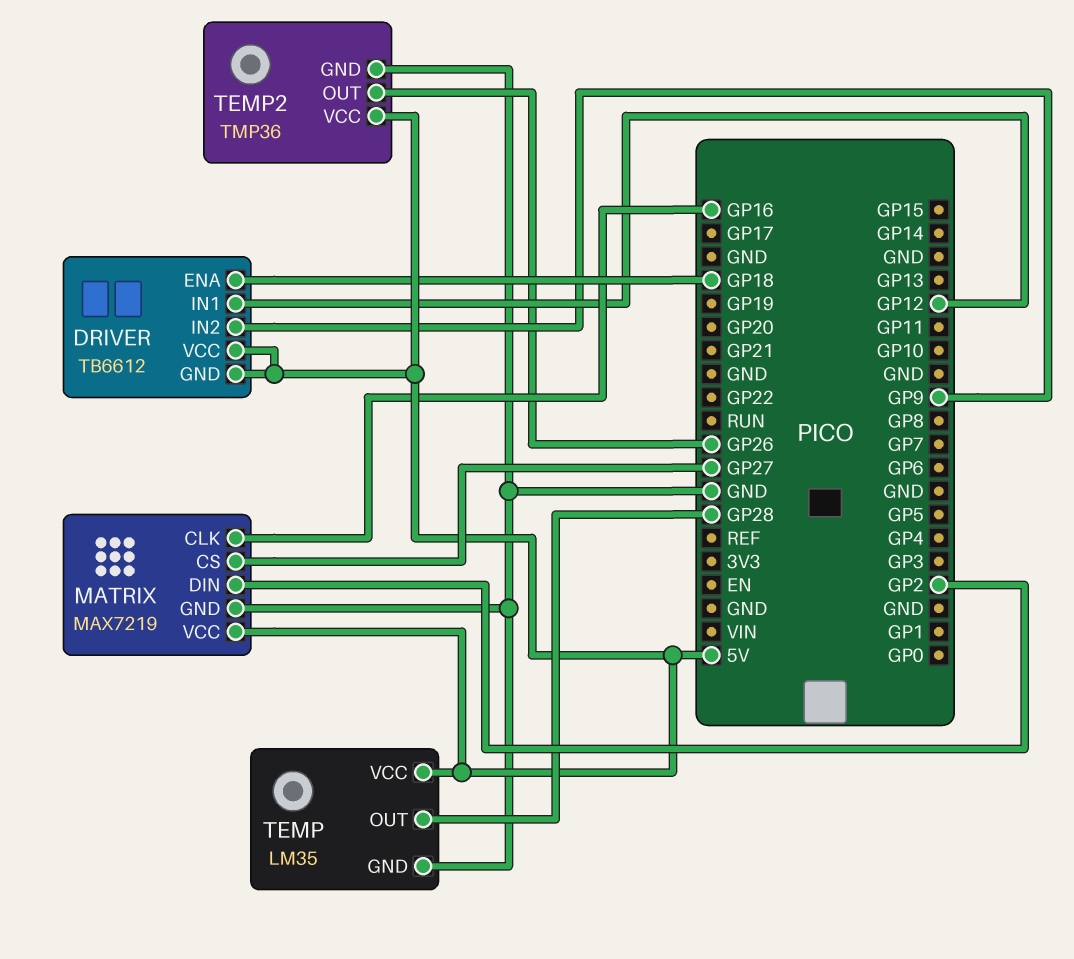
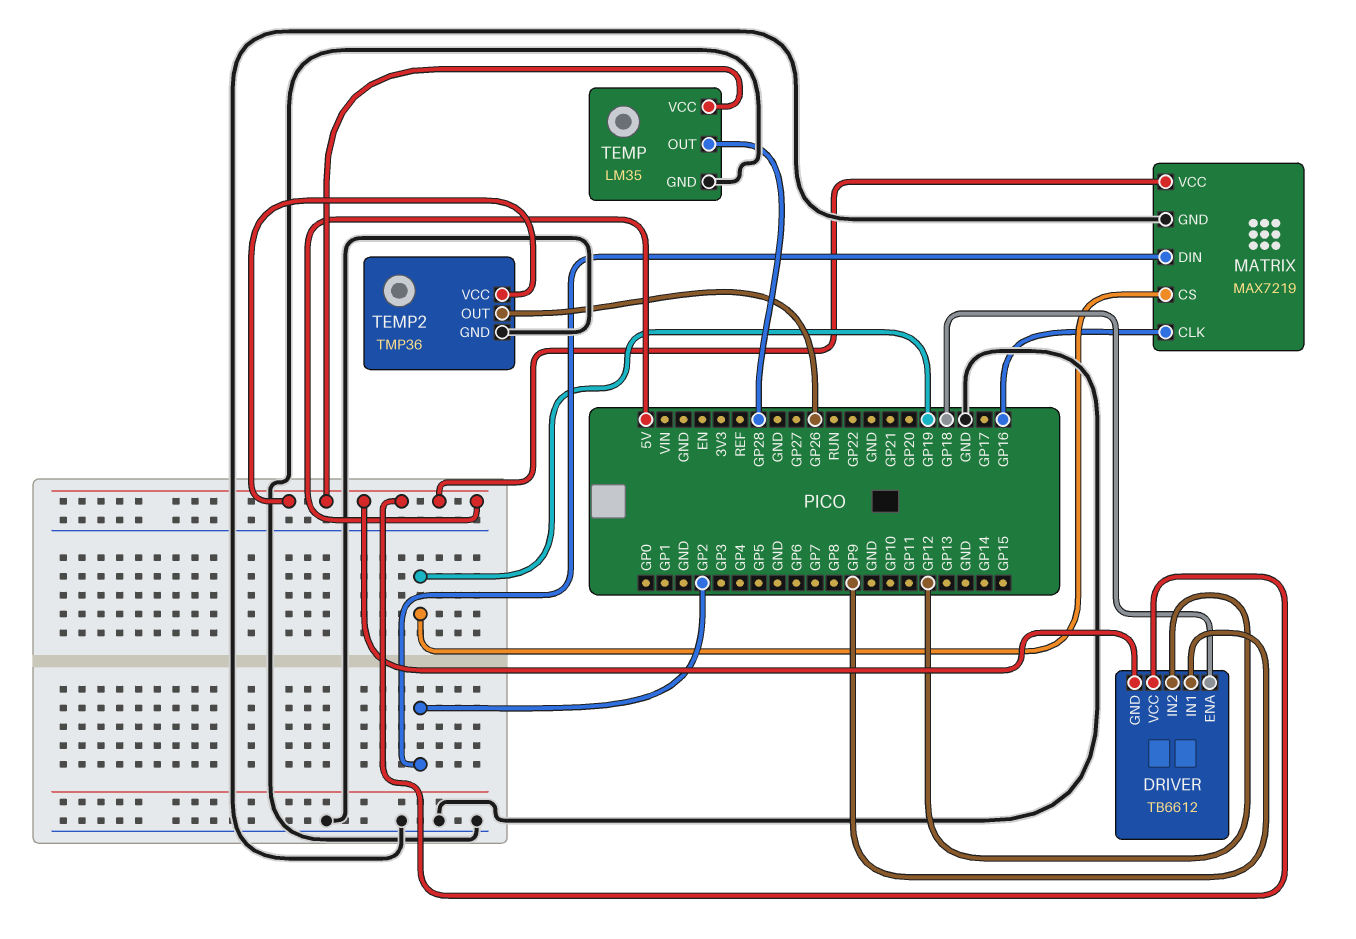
DRIVER pin IN1: GP12 -> GP9
DRIVER pin IN2: GP9 -> GP12
MATRIX pin CS: GP27 -> GP19

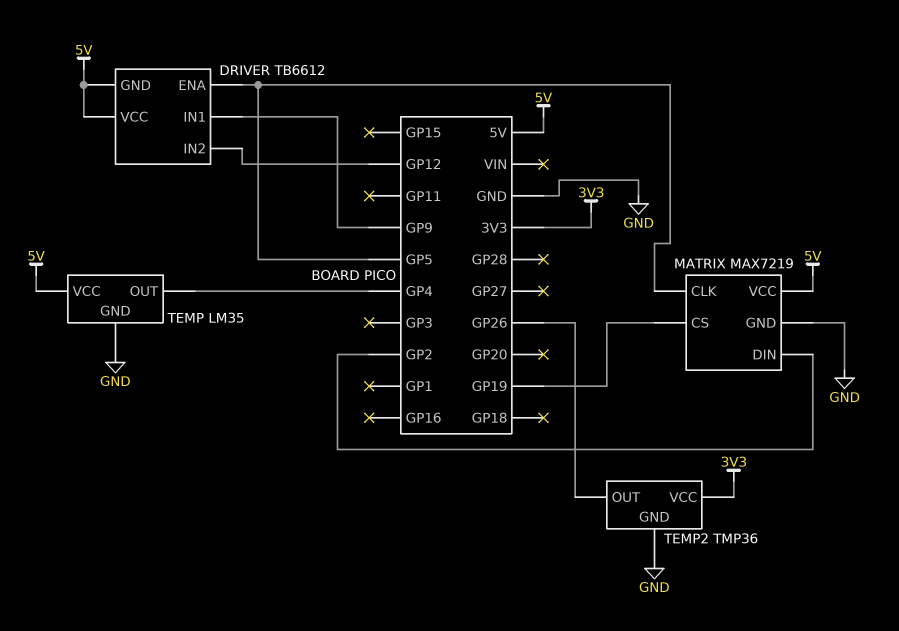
DRIVER pin ENA: GP18 -> GP5
MATRIX pin CLK: GP16 -> GP5
TEMP pin OUT: GP28 -> GP4
TEMP2 pin VCC: 5V -> 3V3

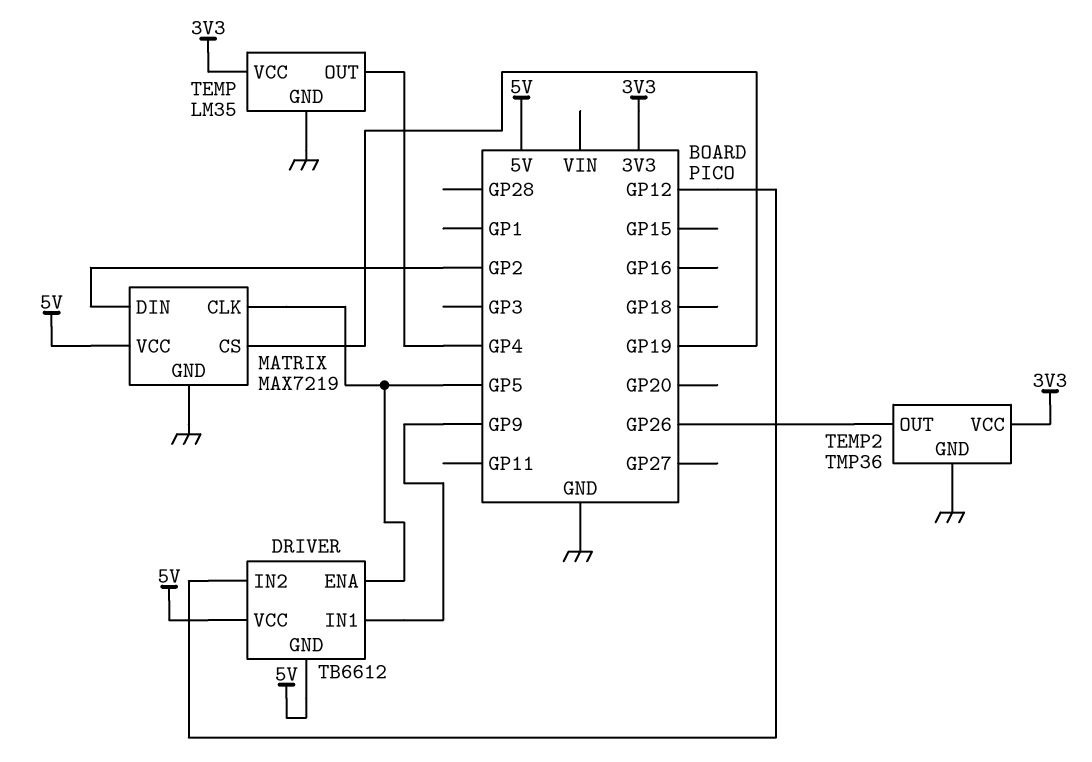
TEMP pin VCC: 5V -> 3V3

